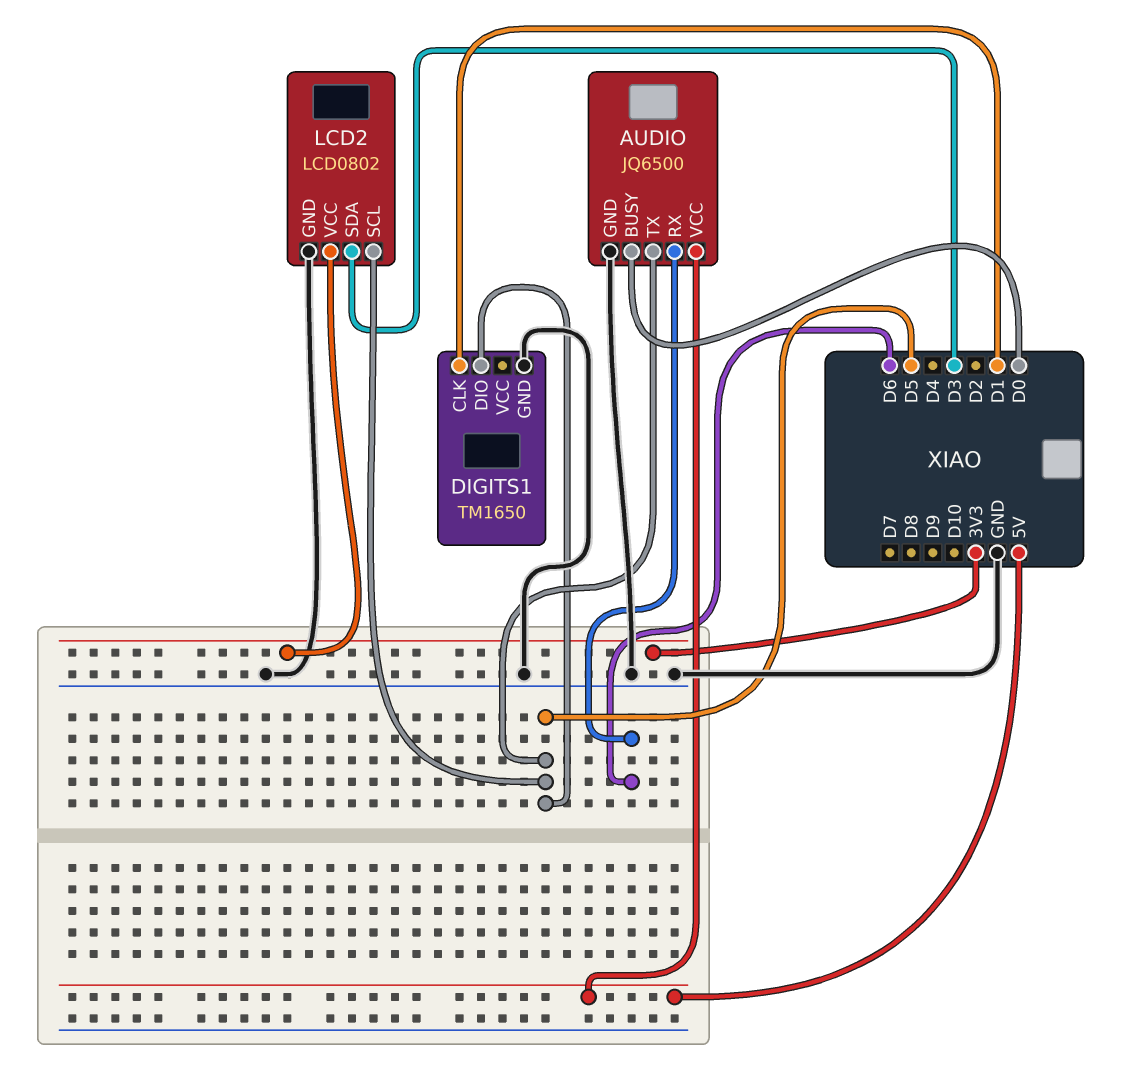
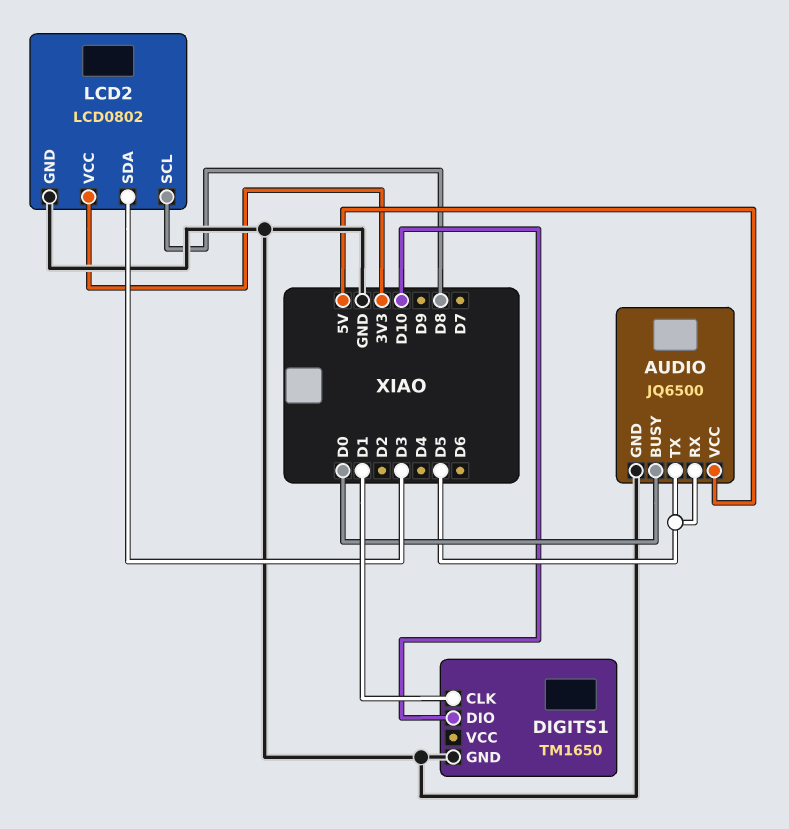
AUDIO pin RX: D6 -> D5
DIGITS1 pin DIO: D5 -> D10
LCD2 pin SCL: D5 -> D8

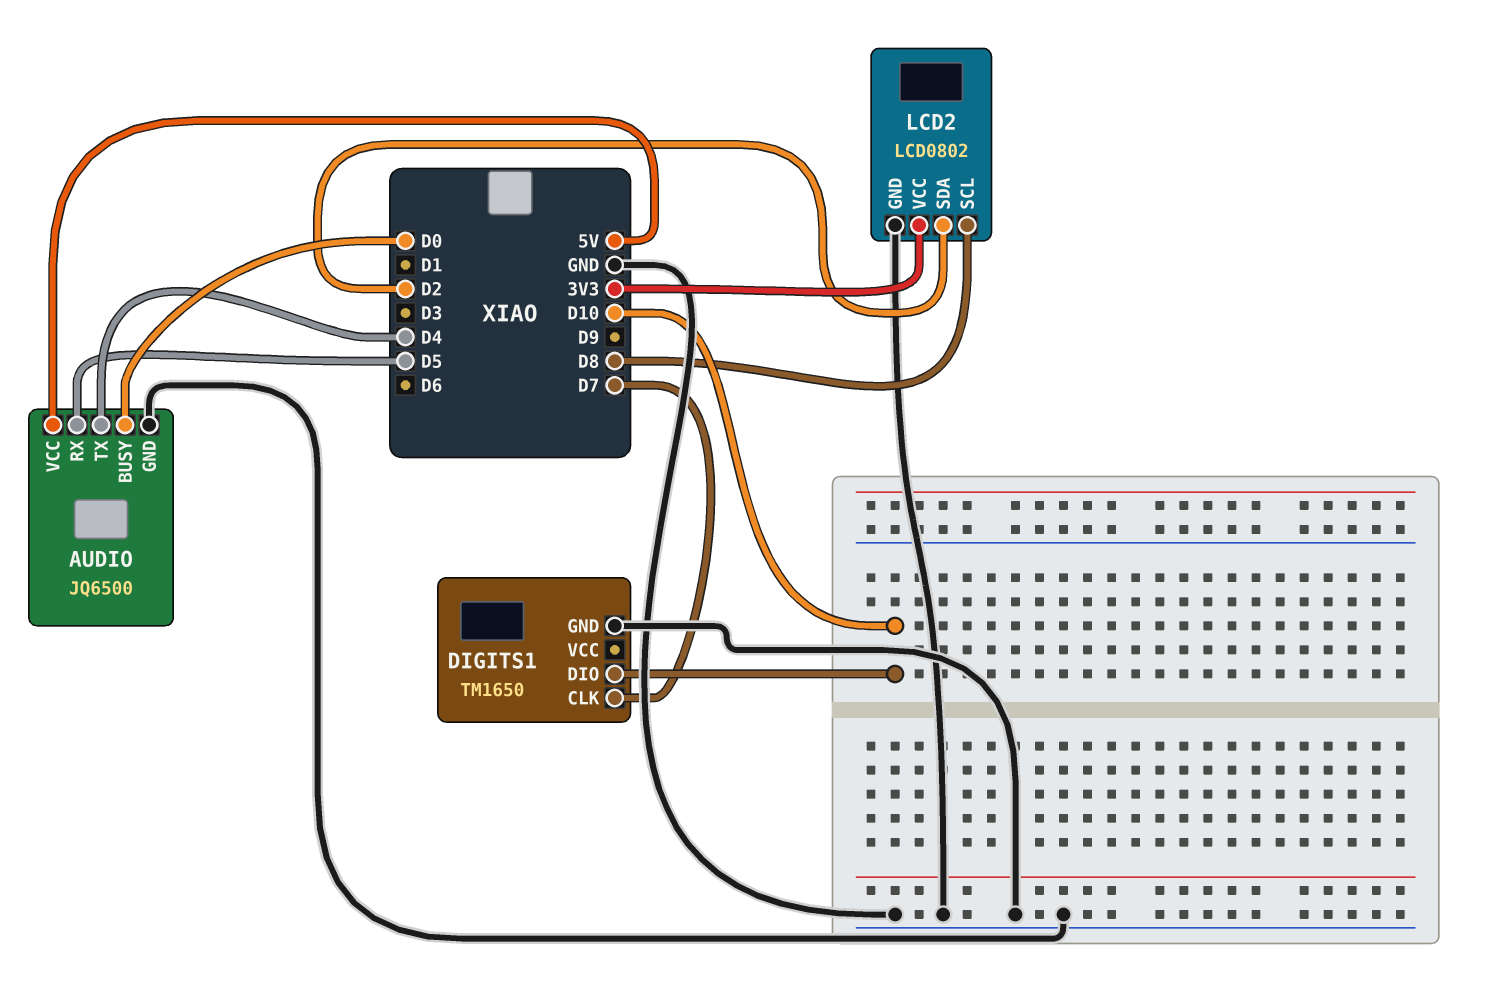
AUDIO pin TX: D5 -> D4
DIGITS1 pin CLK: D1 -> D7
LCD2 pin SDA: D3 -> D2

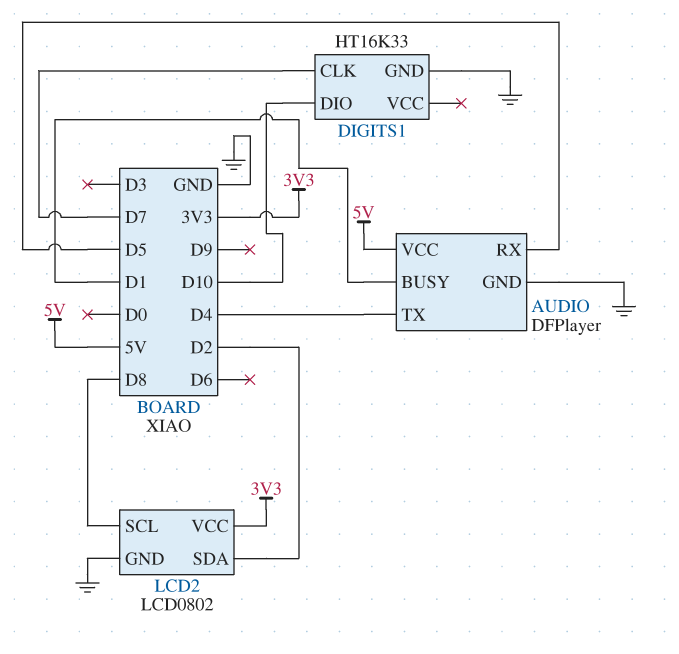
AUDIO: JQ6500 -> DFPlayer
AUDIO pin BUSY: D0 -> D1
DIGITS1: TM1650 -> HT16K33

